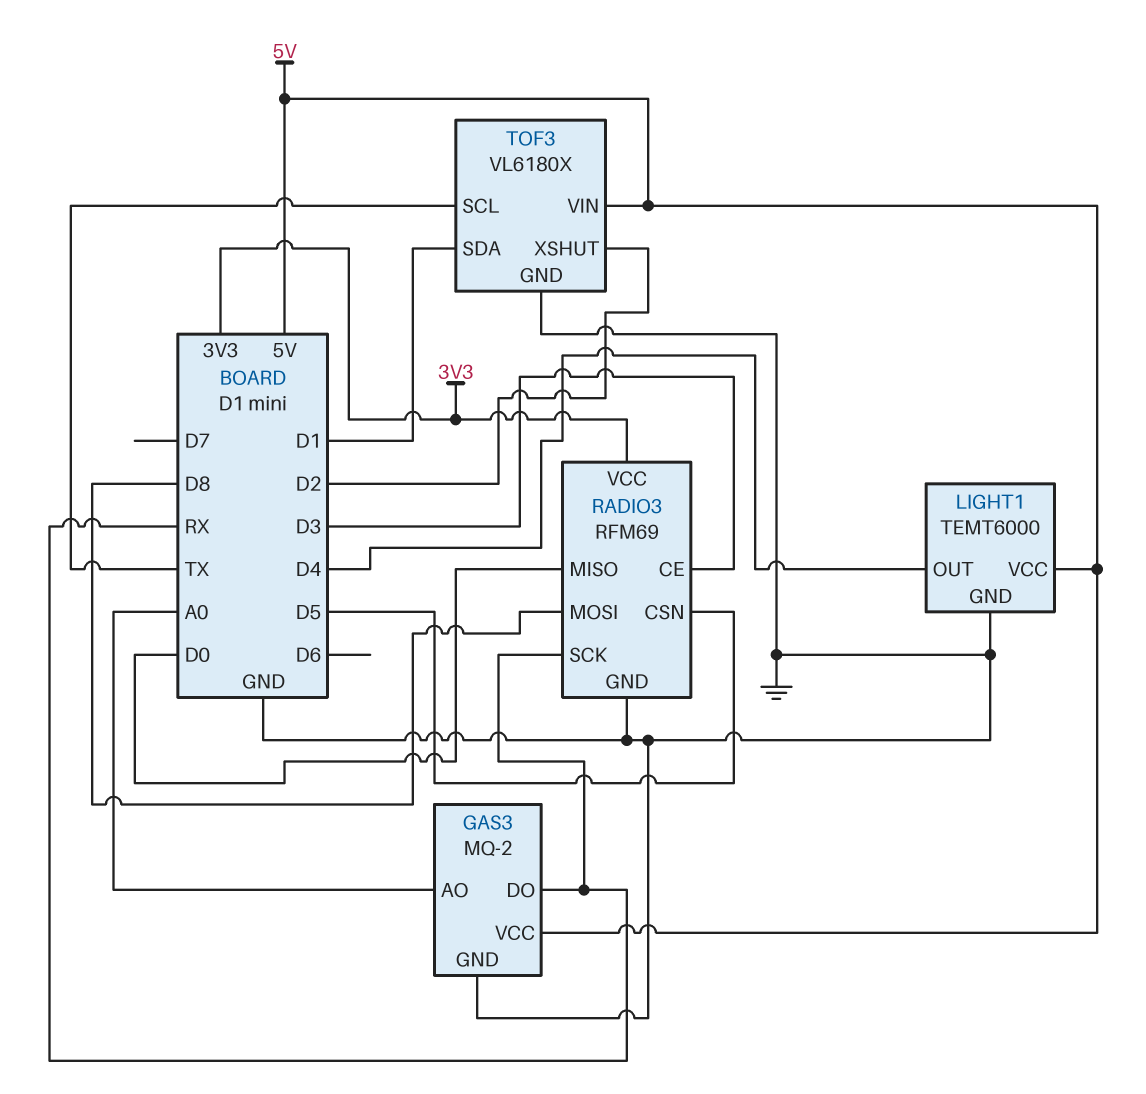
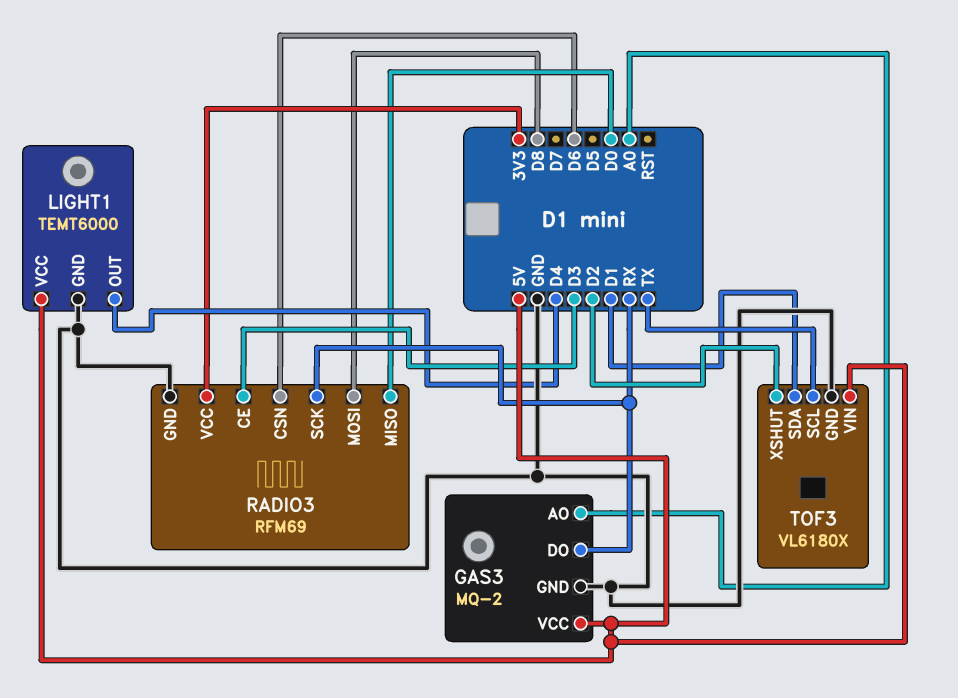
RADIO3 pin CSN: D5 -> D6

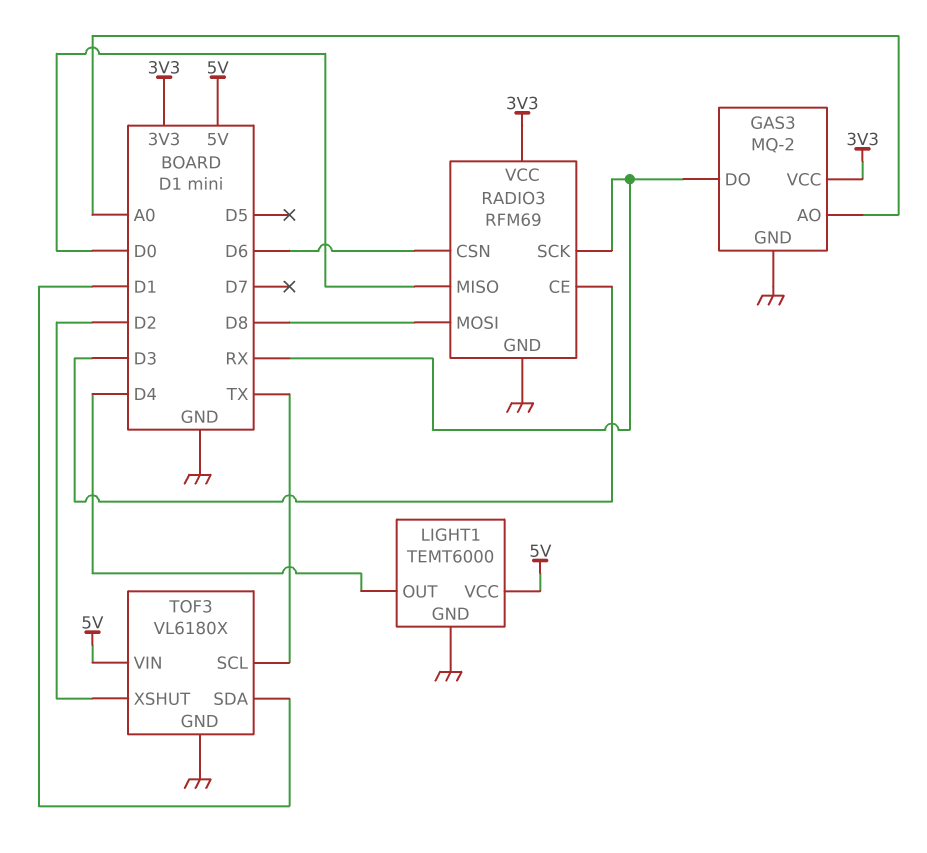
GAS3 pin VCC: 5V -> 3V3

